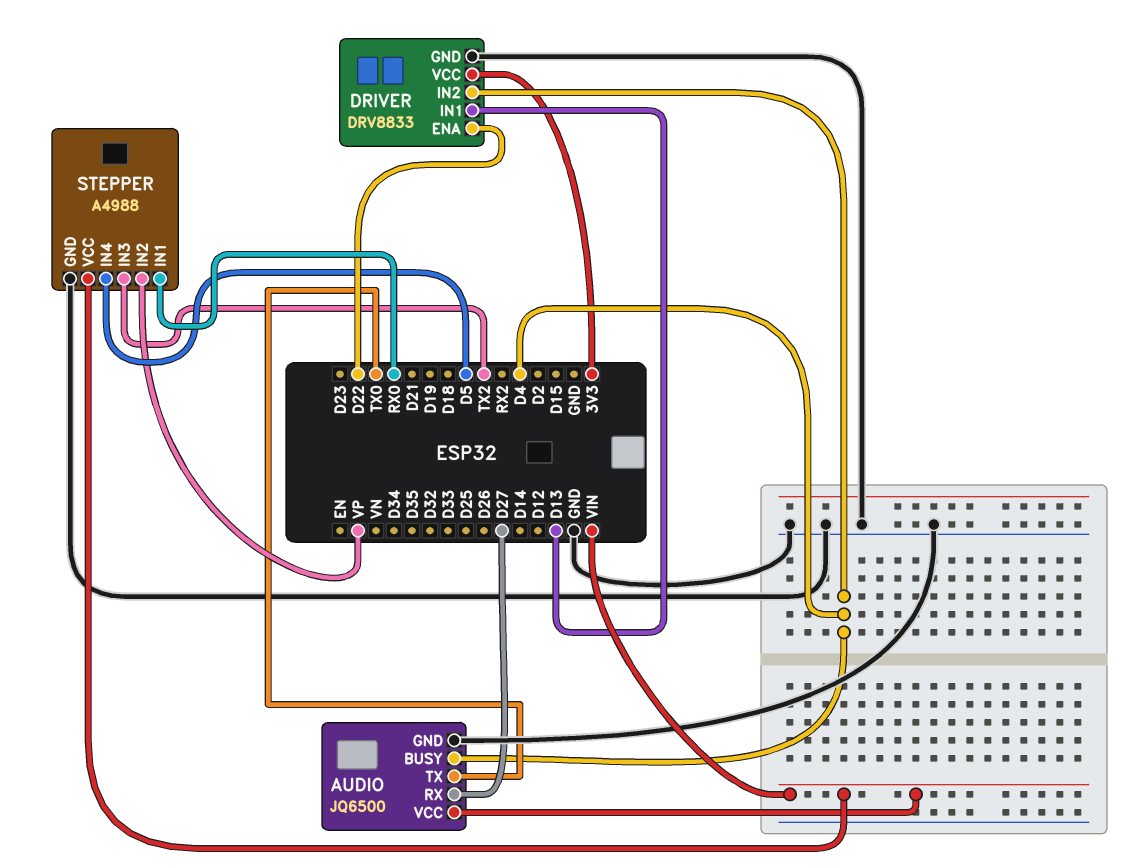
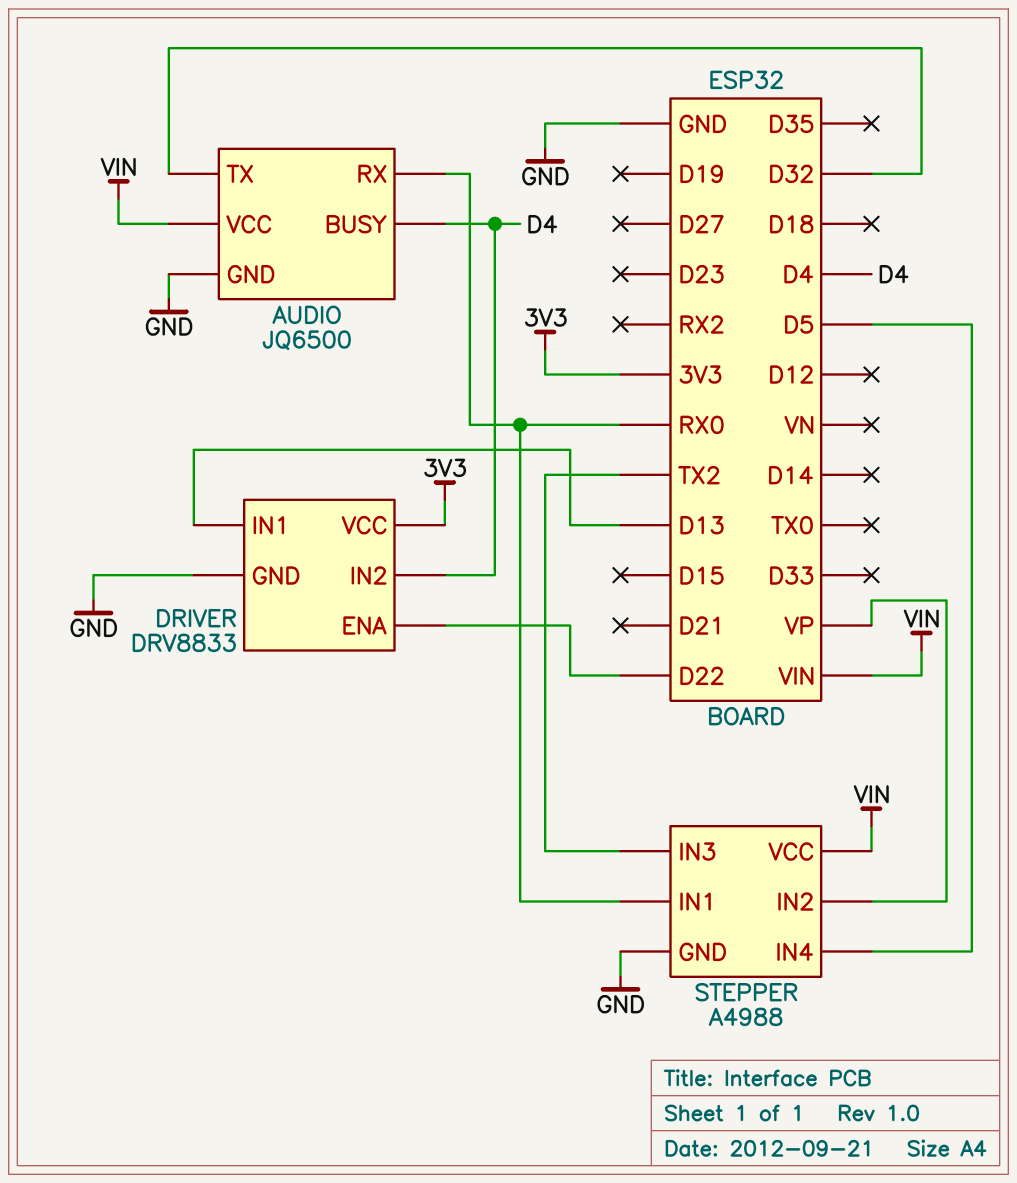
AUDIO pin RX: D27 -> RX0
AUDIO pin TX: TX0 -> D32

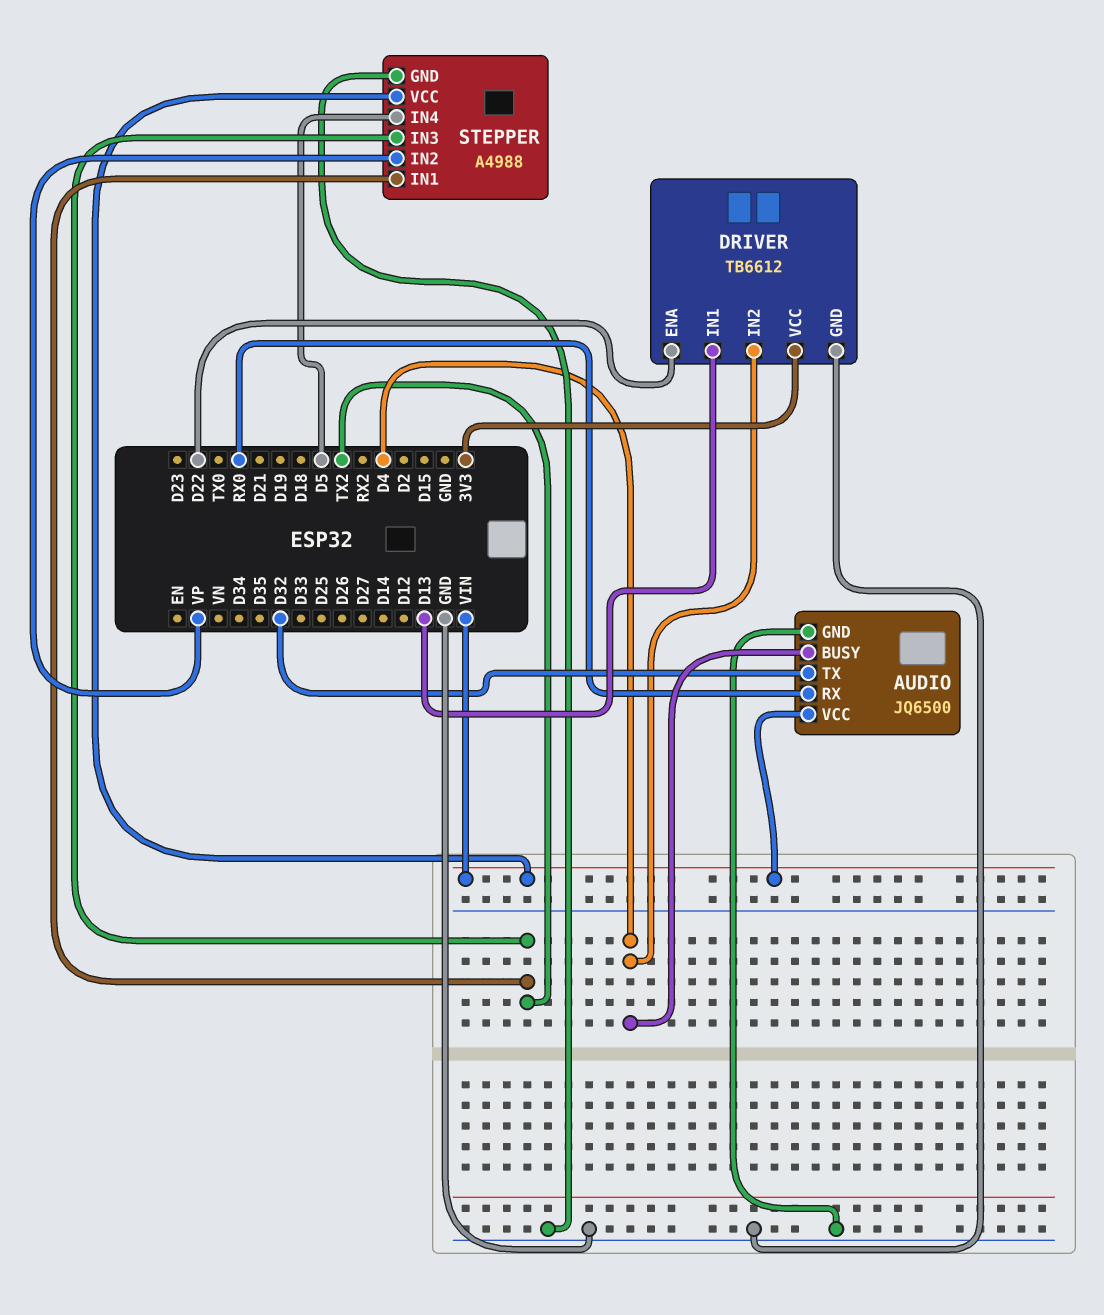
DRIVER: DRV8833 -> TB6612
STEPPER pin IN1: RX0 -> TX2

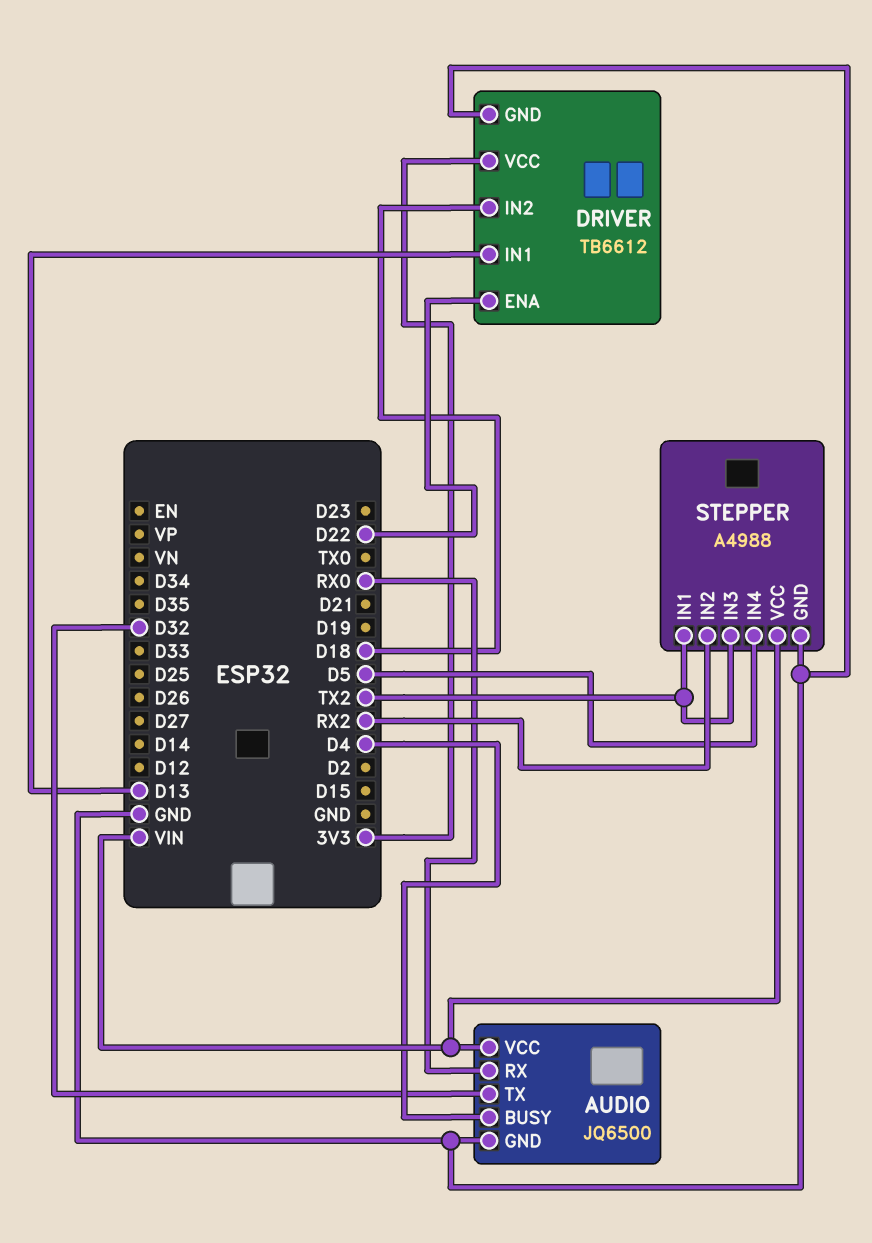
DRIVER pin IN2: D4 -> D18
STEPPER pin IN2: VP -> RX2

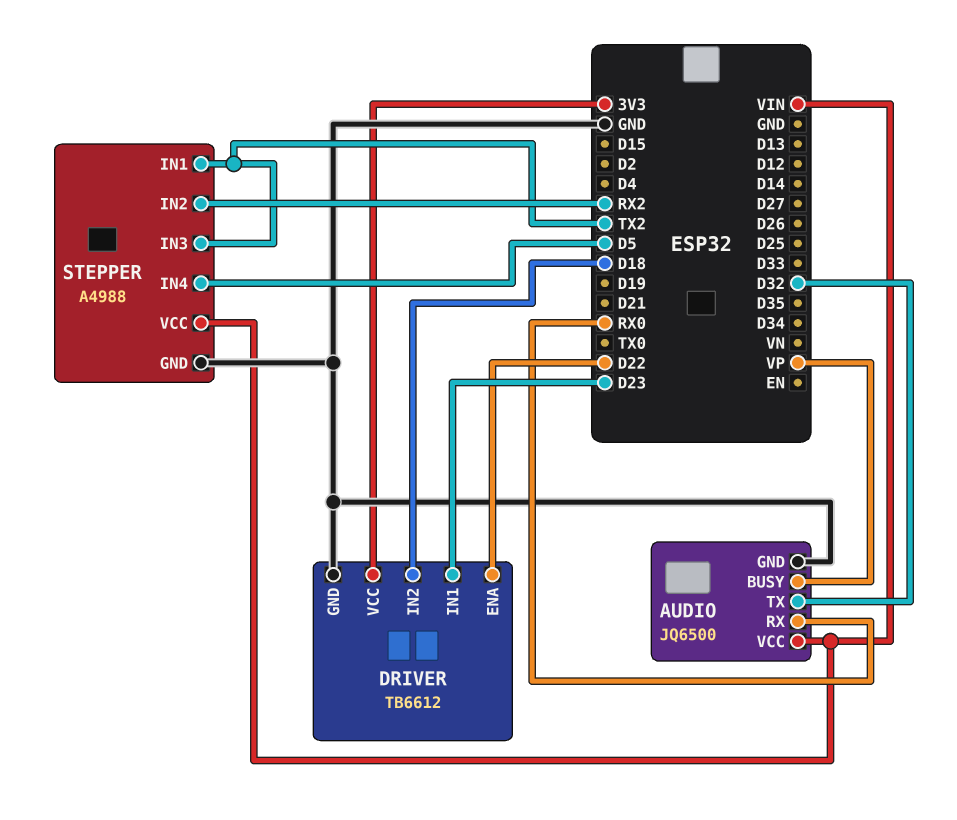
AUDIO pin BUSY: D4 -> VP
DRIVER pin IN1: D13 -> D23

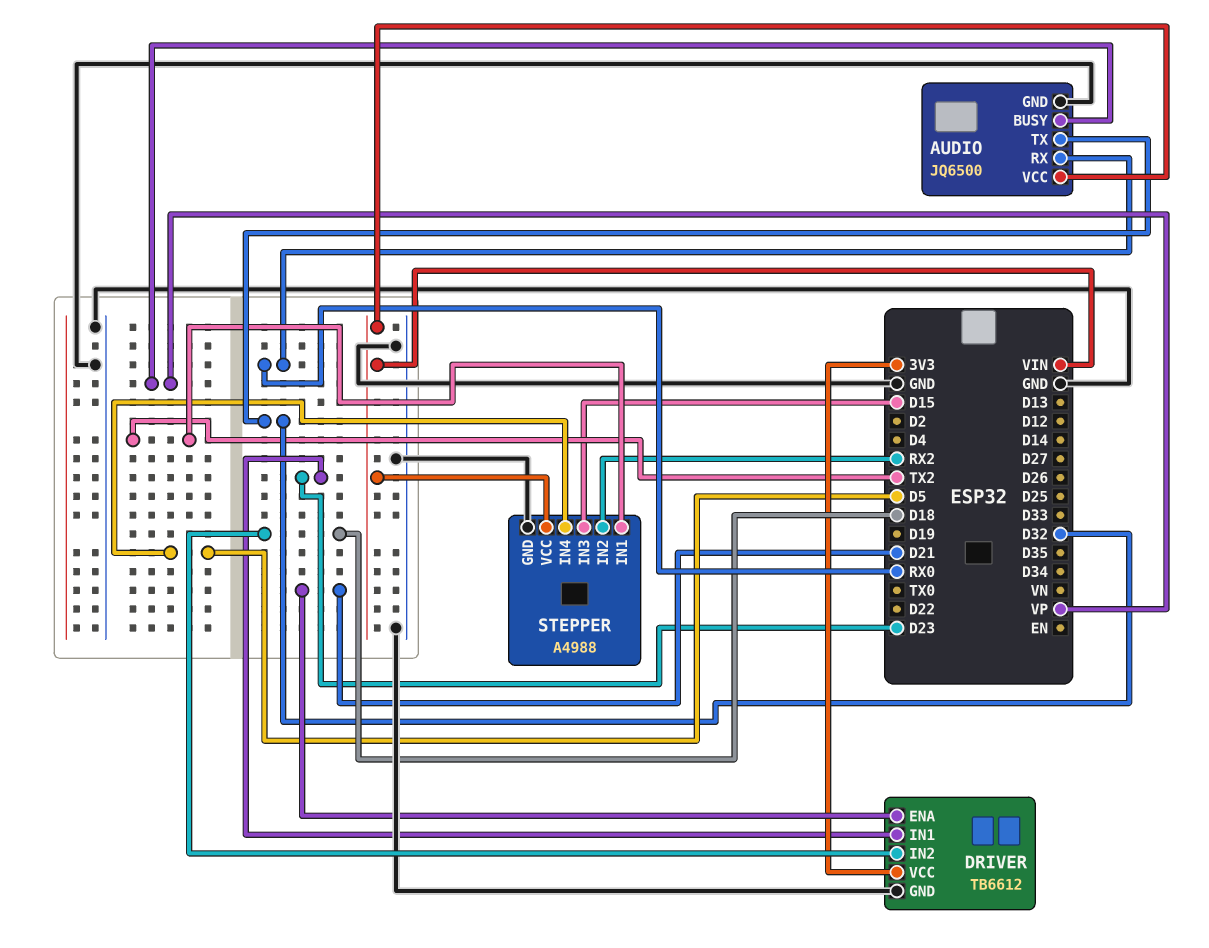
DRIVER pin ENA: D22 -> D21
STEPPER pin IN3: TX2 -> D15

